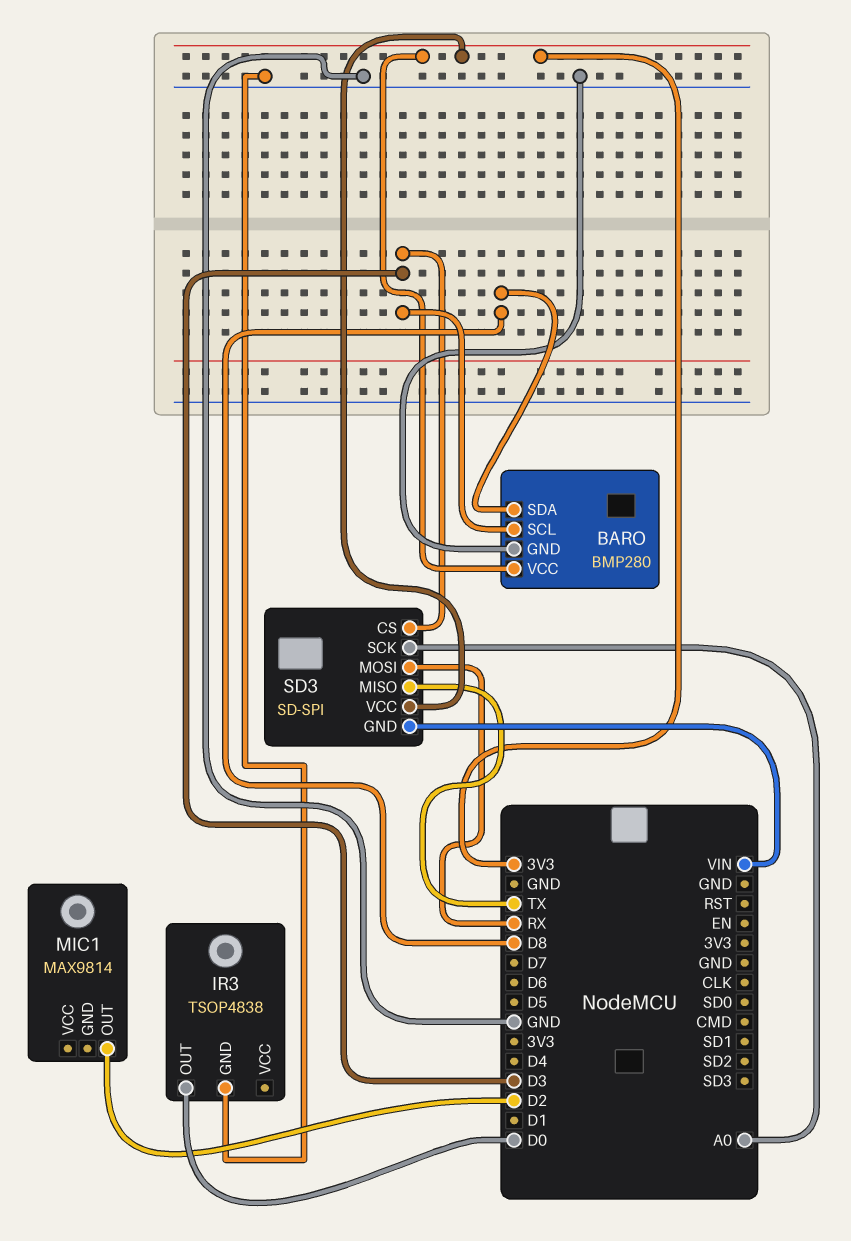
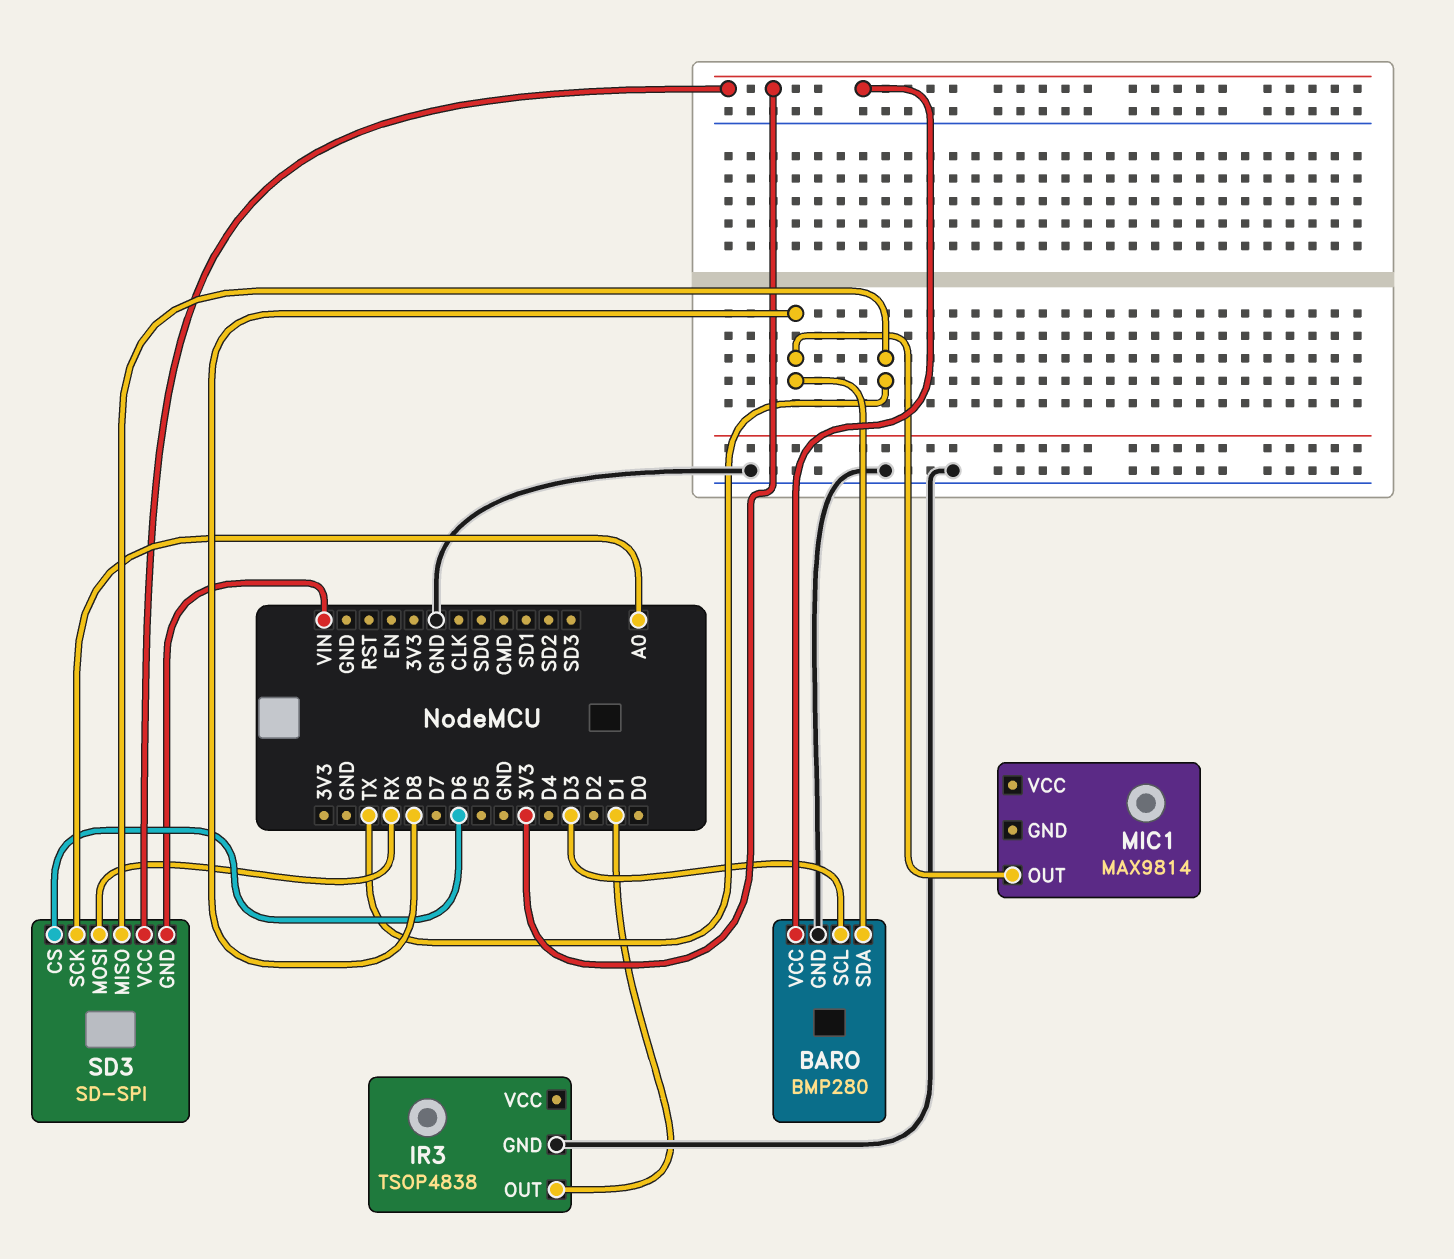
IR3 pin OUT: D0 -> D1
MIC1 pin OUT: D2 -> D8
SD3 pin CS: D3 -> D6

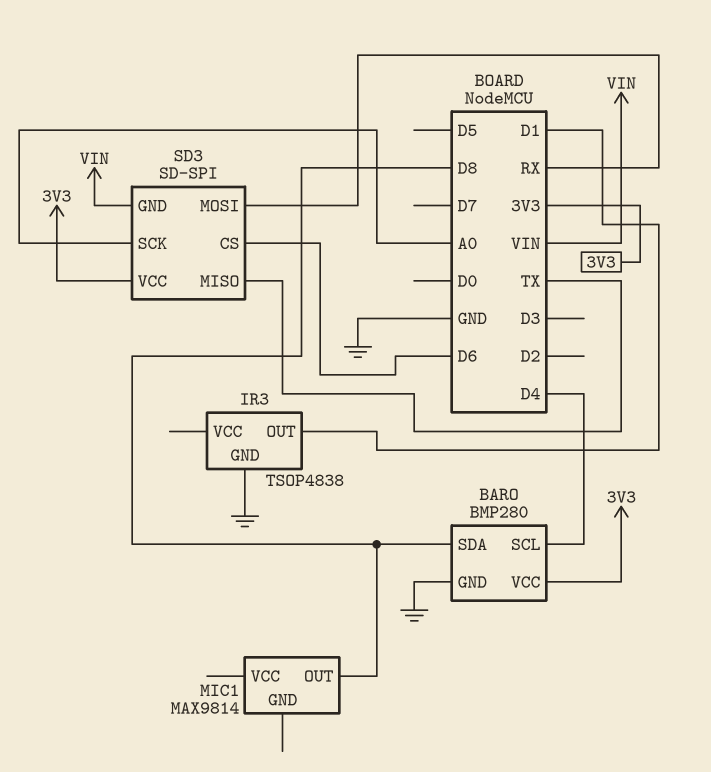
BARO pin SCL: D3 -> D4

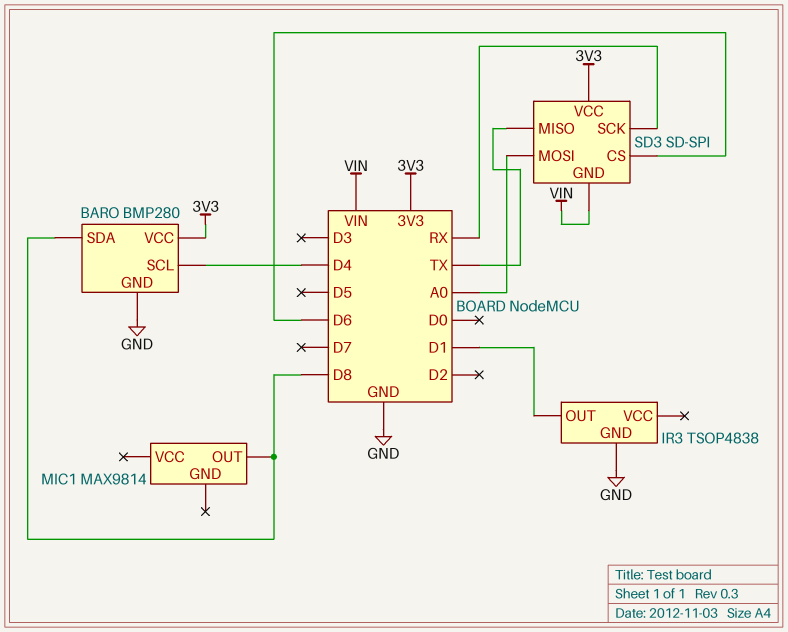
SD3 pin MOSI: RX -> A0
SD3 pin SCK: A0 -> RX

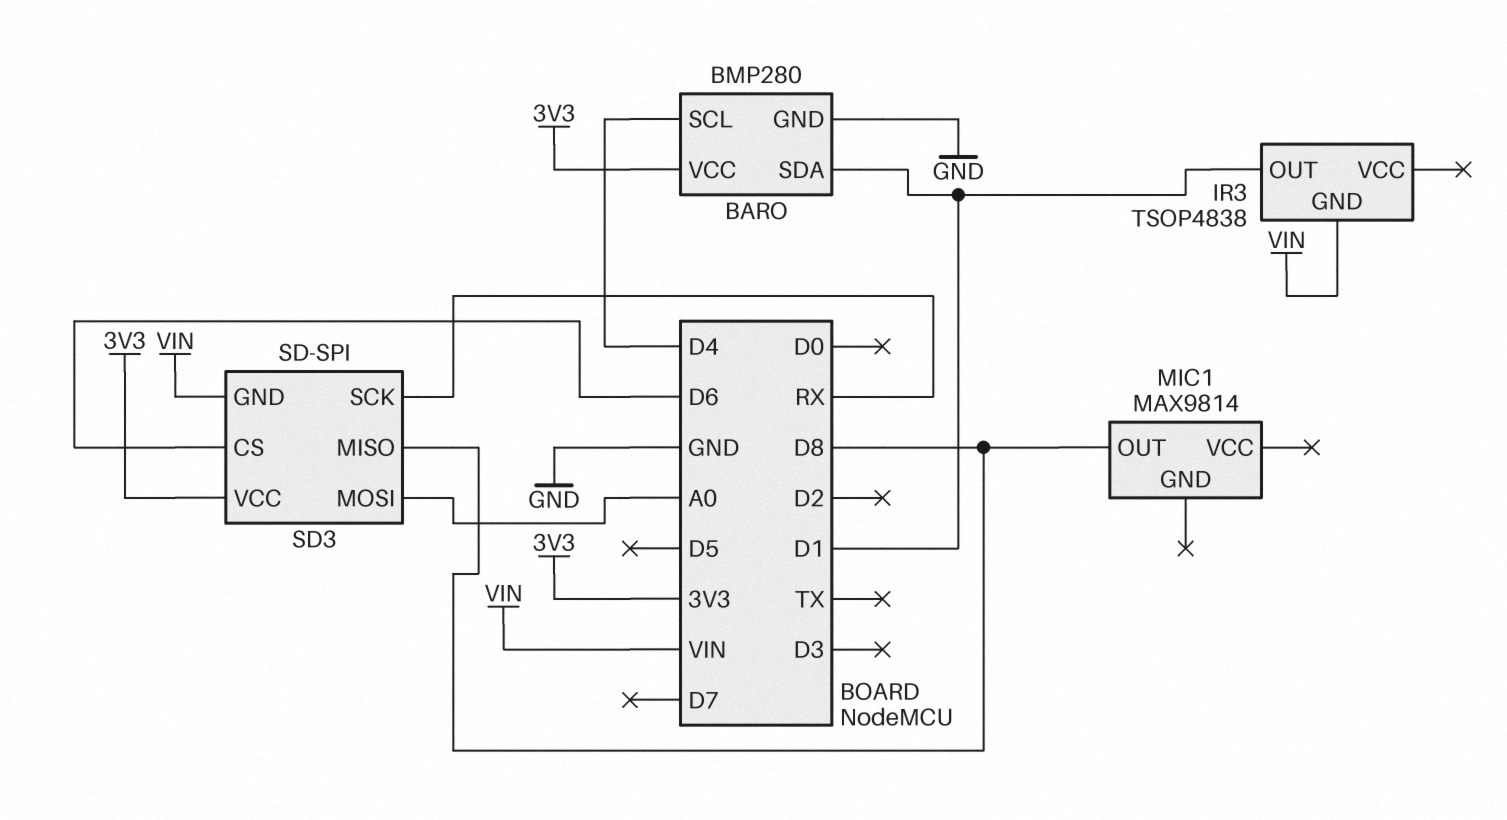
BARO pin SDA: D8 -> D1
IR3 pin GND: GND -> VIN
SD3 pin MISO: TX -> D8

